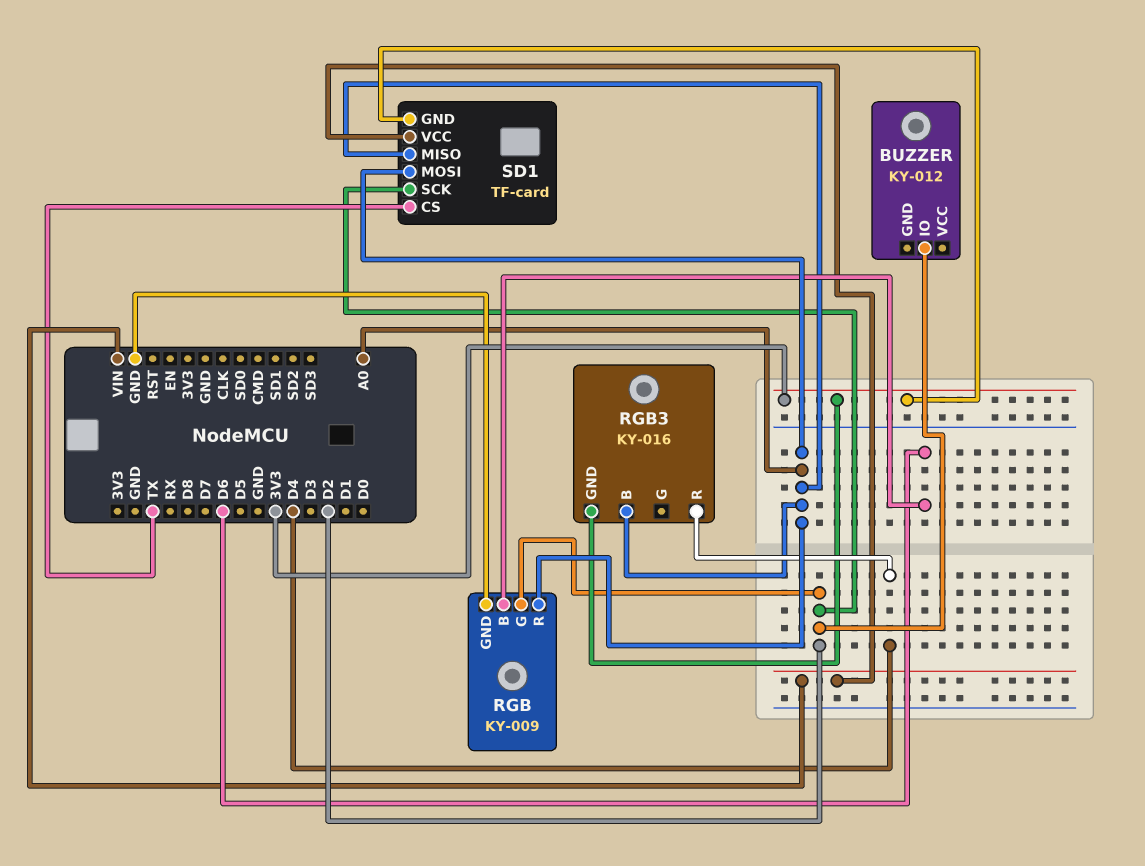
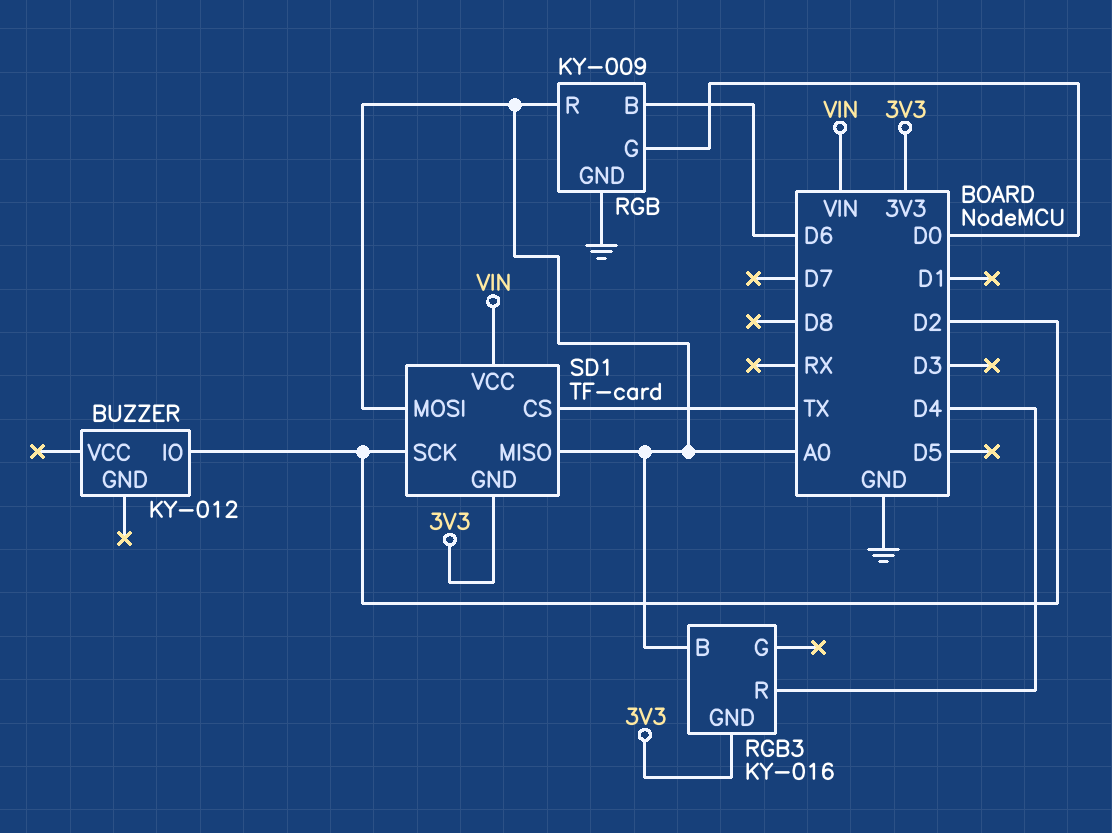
RGB pin G: D2 -> D0

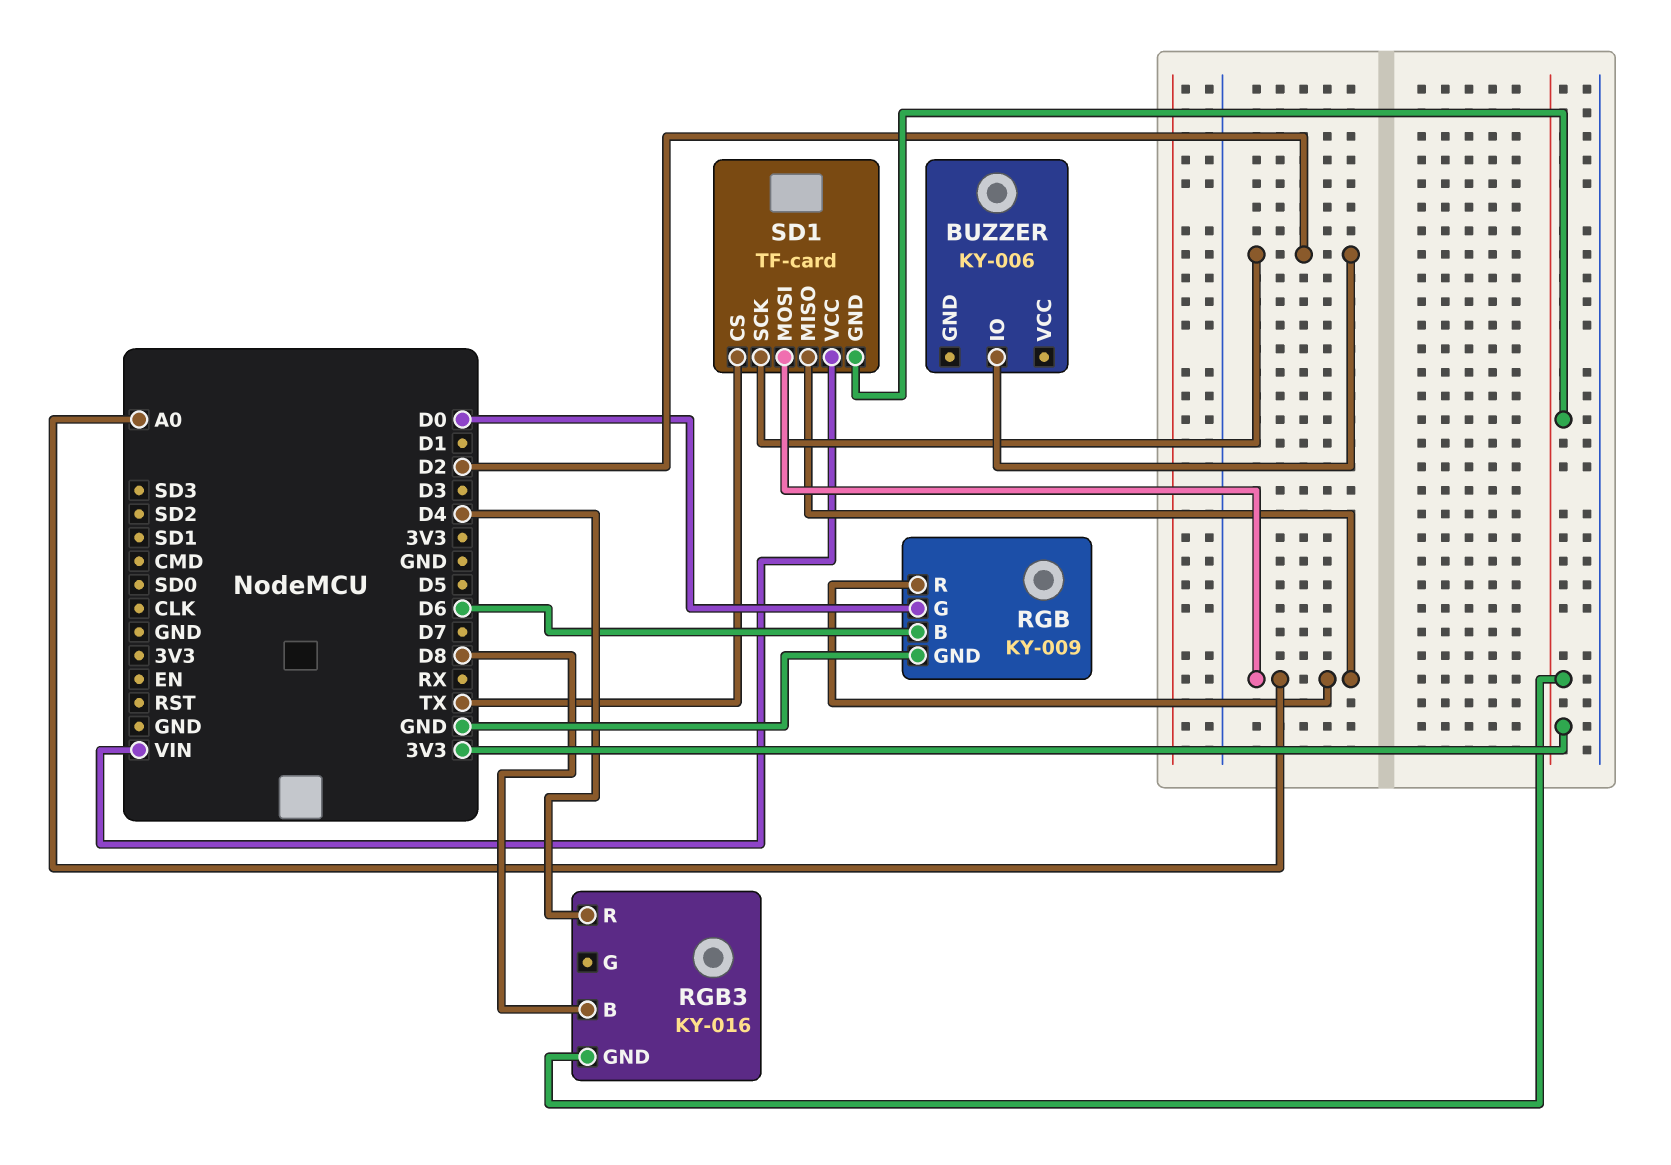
BUZZER: KY-012 -> KY-006
RGB3 pin B: A0 -> D8

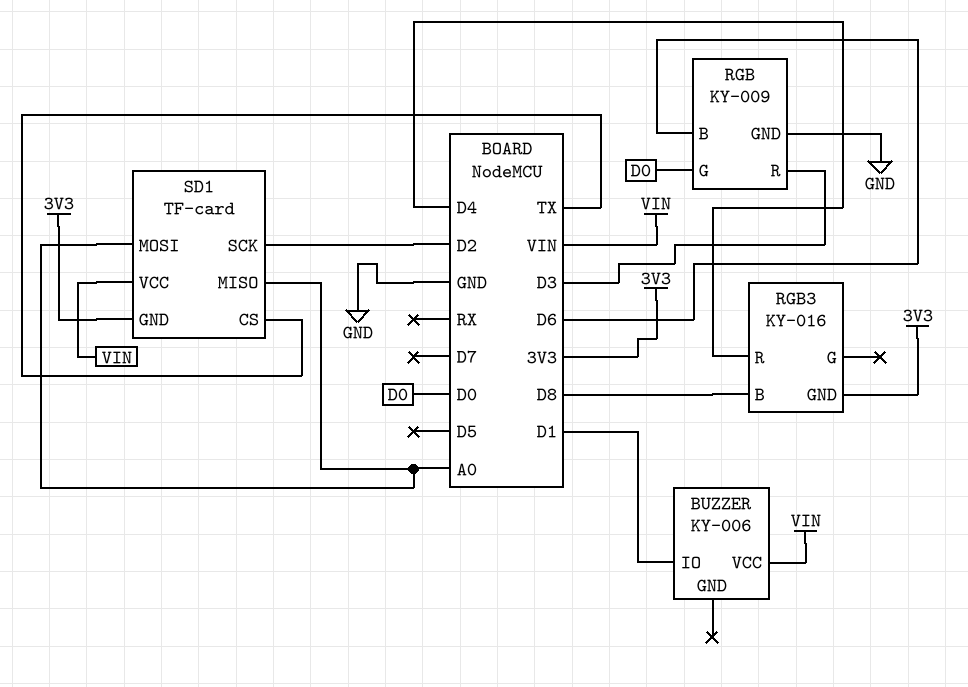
BUZZER pin IO: D2 -> D1
BUZZER pin VCC: none -> VIN
RGB pin R: A0 -> D3

